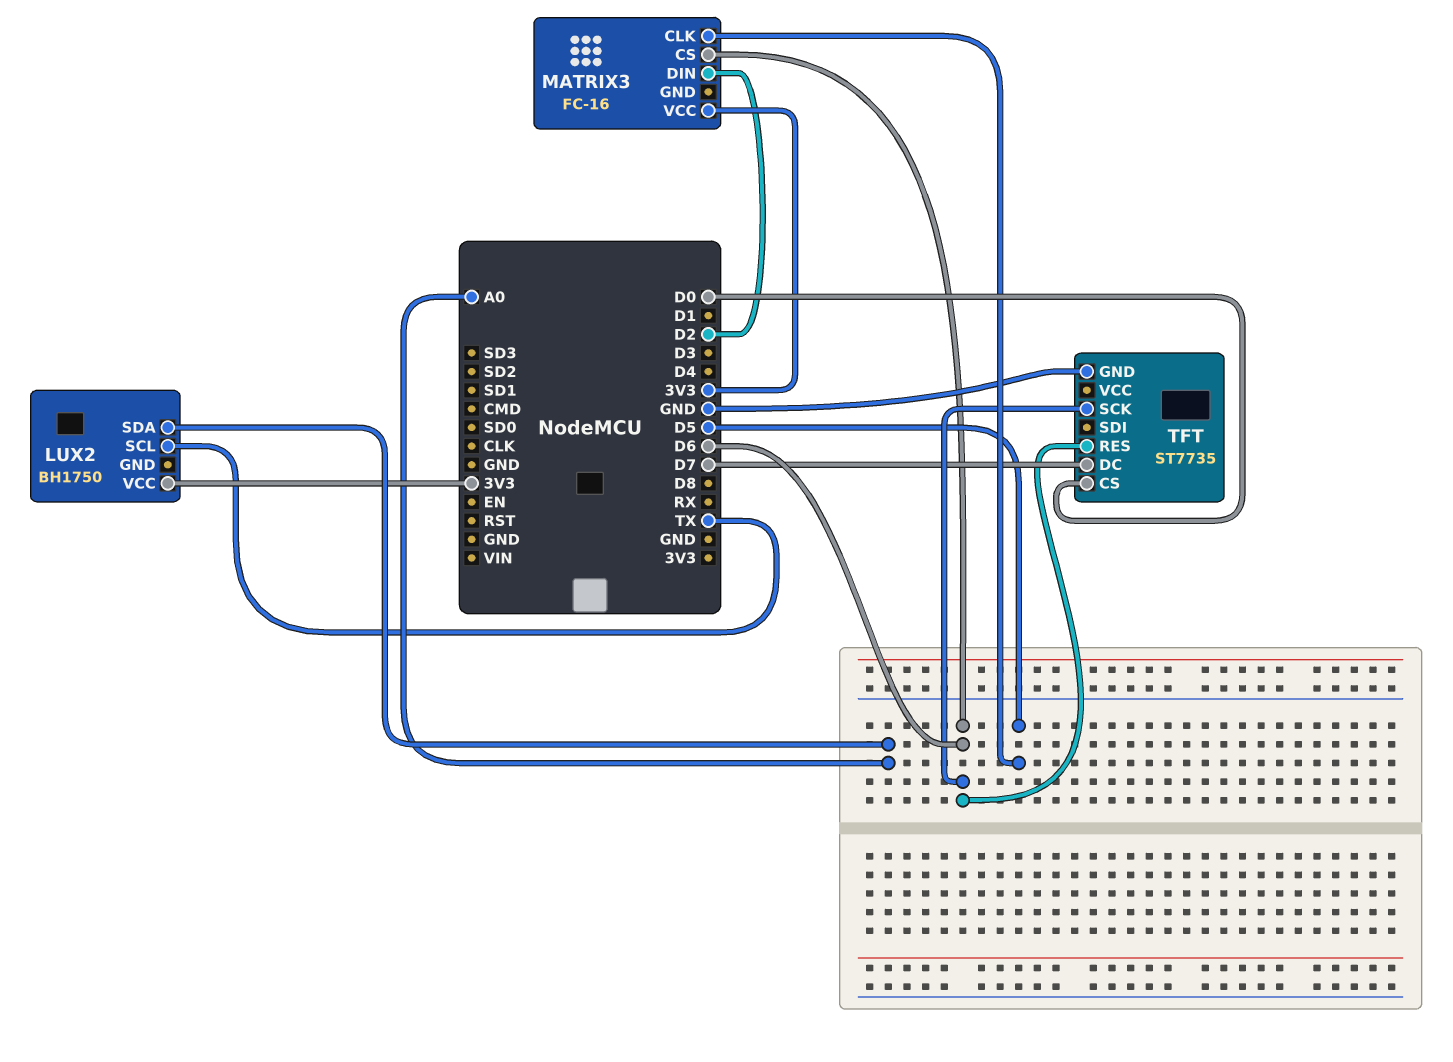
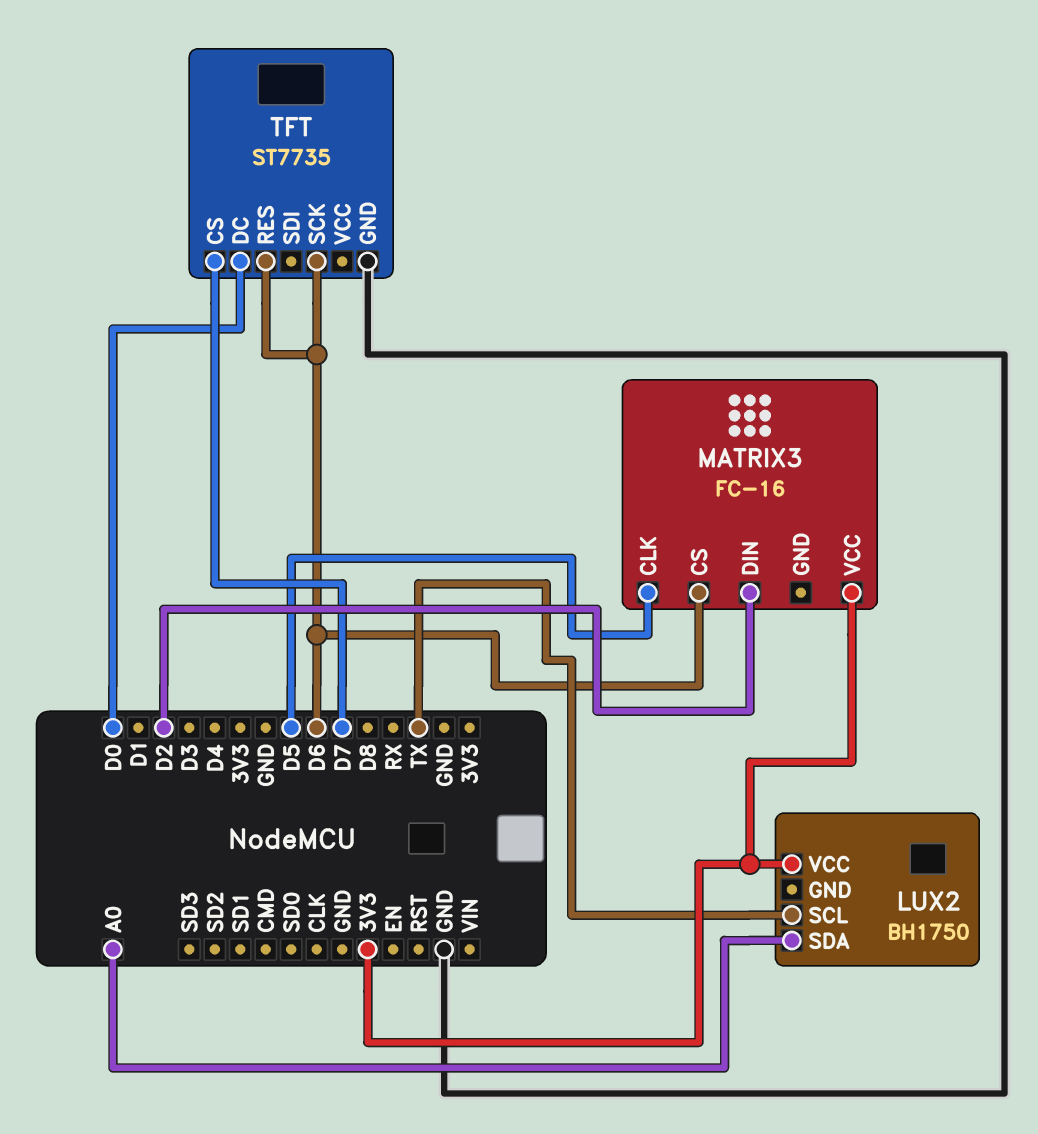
TFT pin CS: D0 -> D7
TFT pin DC: D7 -> D0

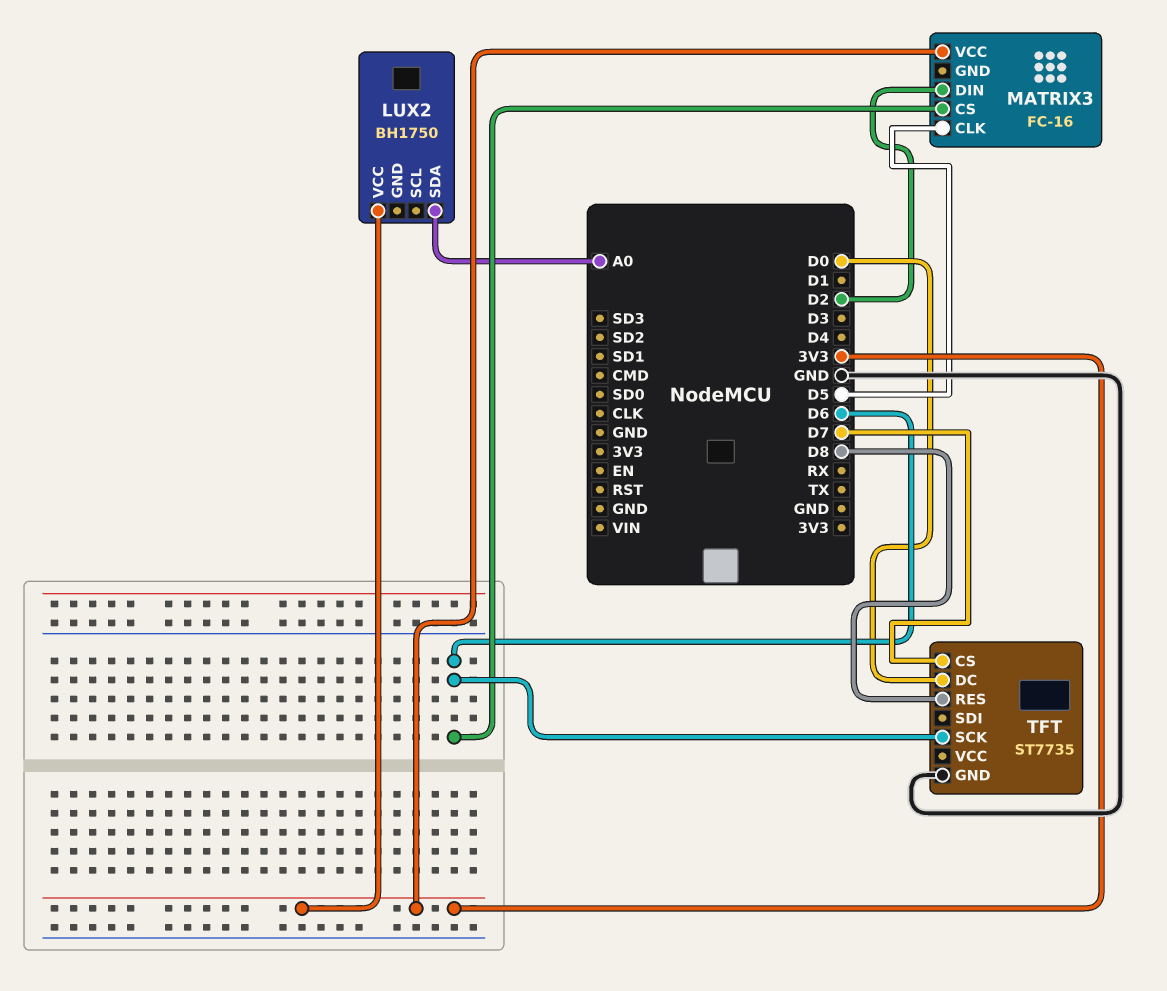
LUX2 pin SCL: TX -> none
TFT pin RES: D6 -> D8

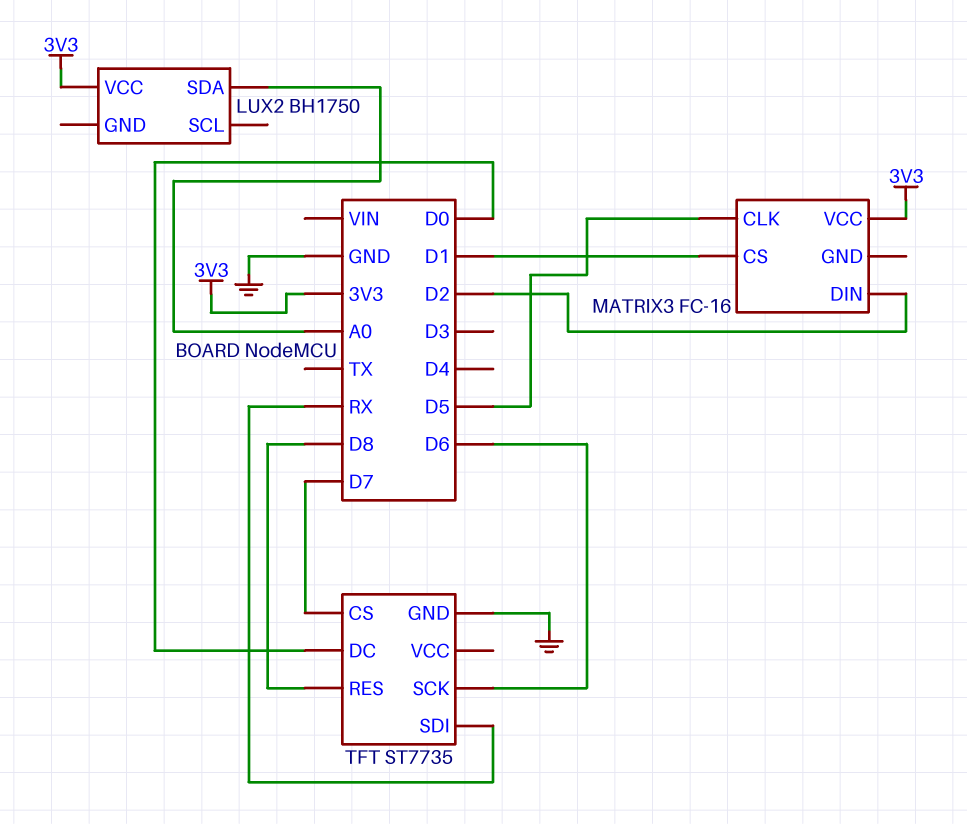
MATRIX3 pin CS: D6 -> D1
TFT pin SDI: none -> RX

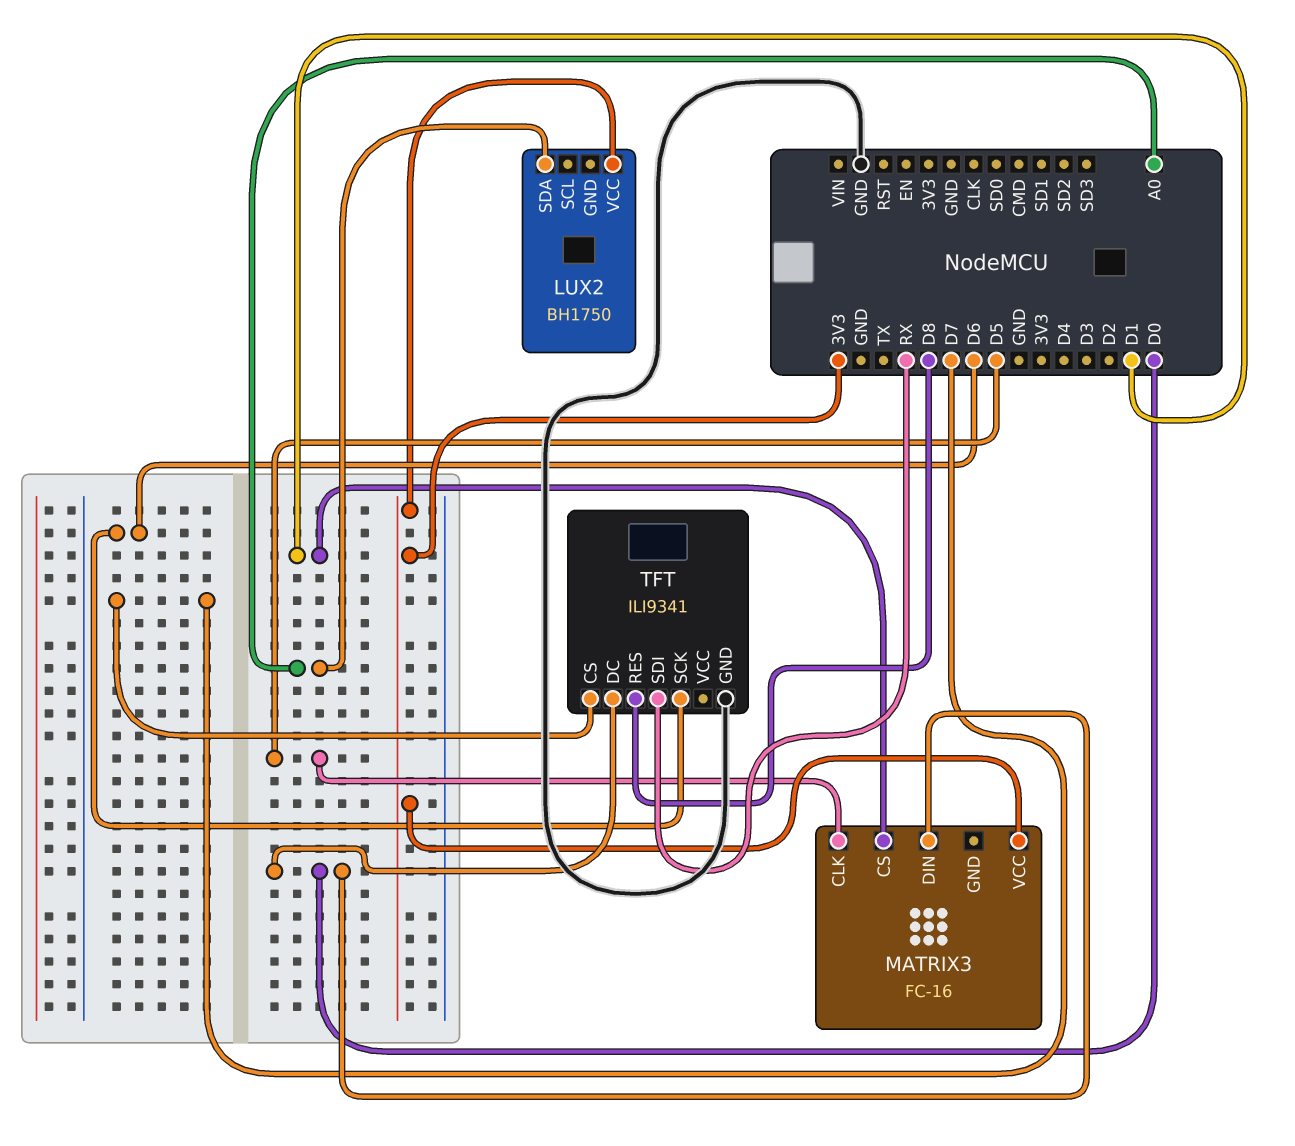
MATRIX3 pin DIN: D2 -> D0
TFT: ST7735 -> ILI9341

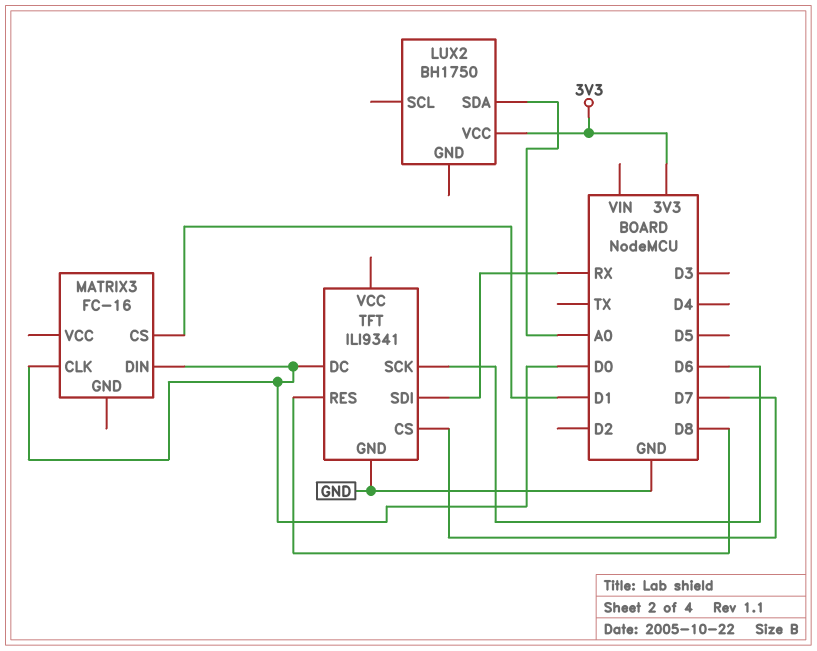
MATRIX3 pin CLK: D5 -> D0
MATRIX3 pin VCC: 3V3 -> none

